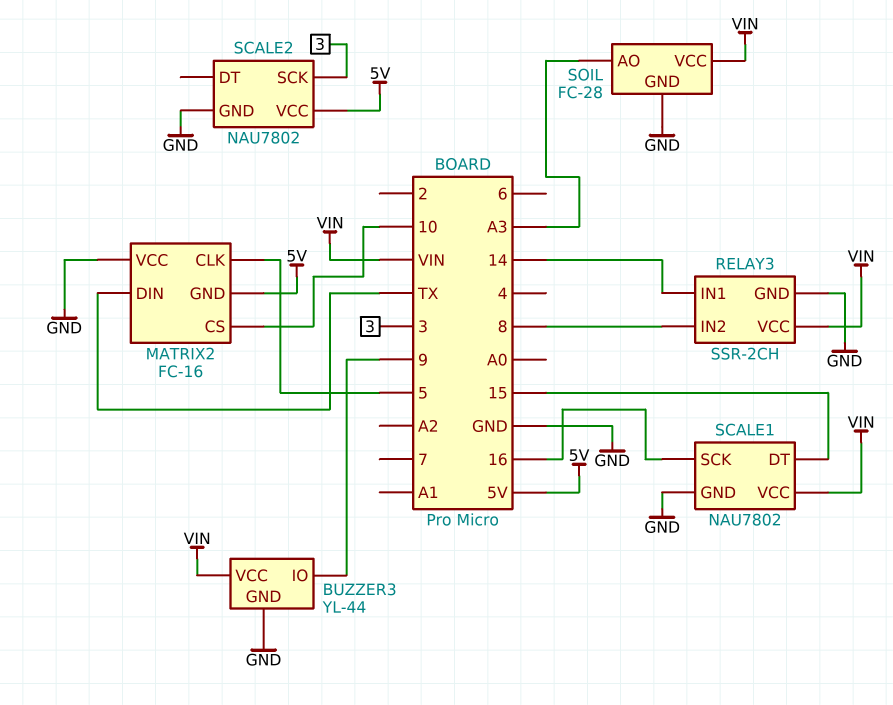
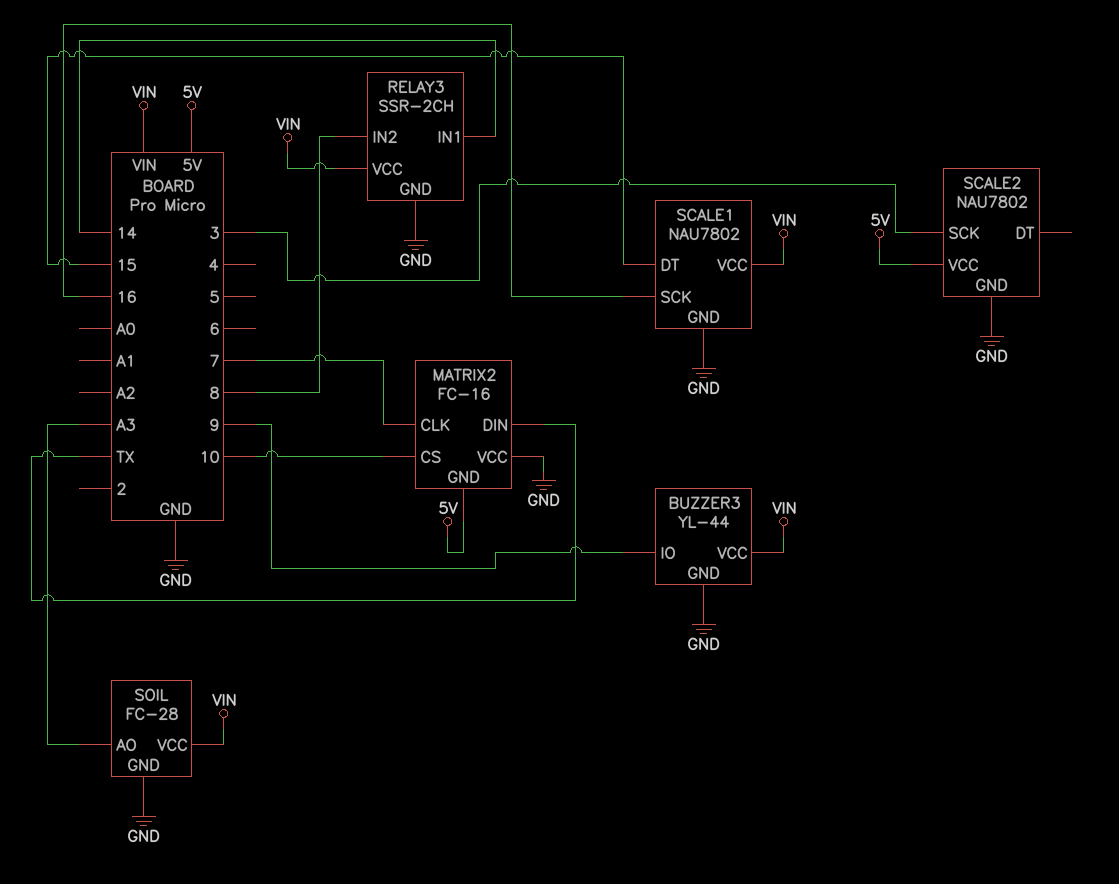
MATRIX2 pin CLK: 5 -> 7

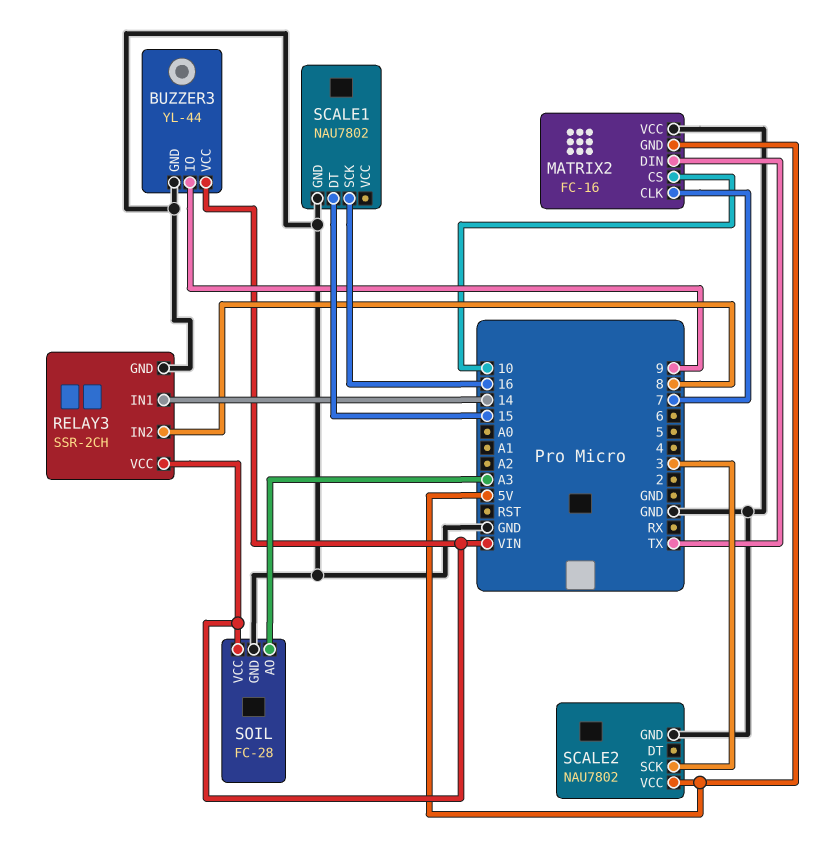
SCALE1 pin VCC: VIN -> none

